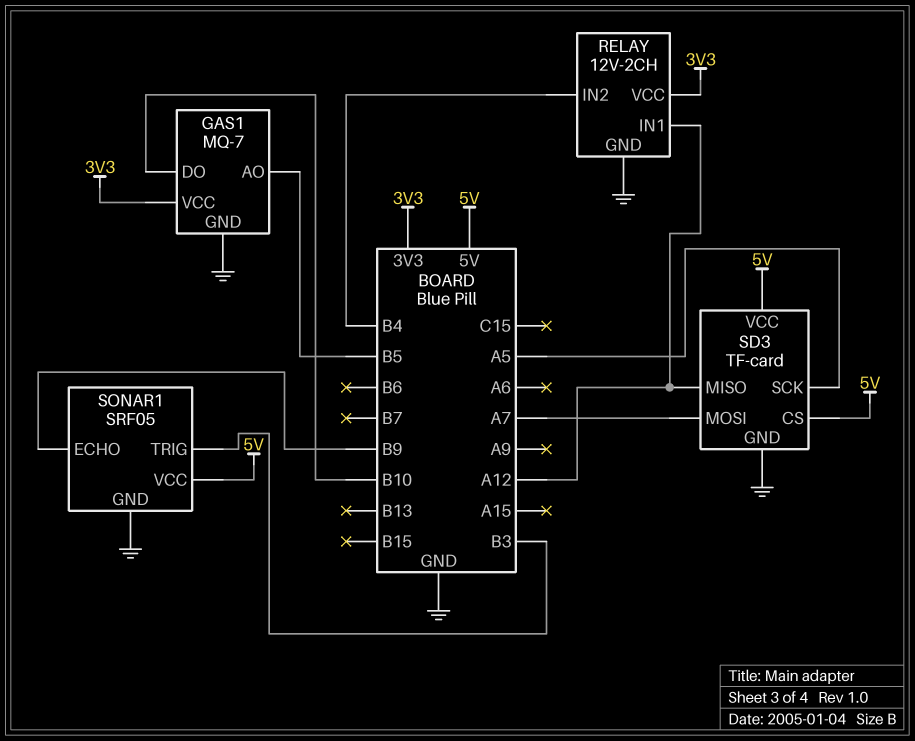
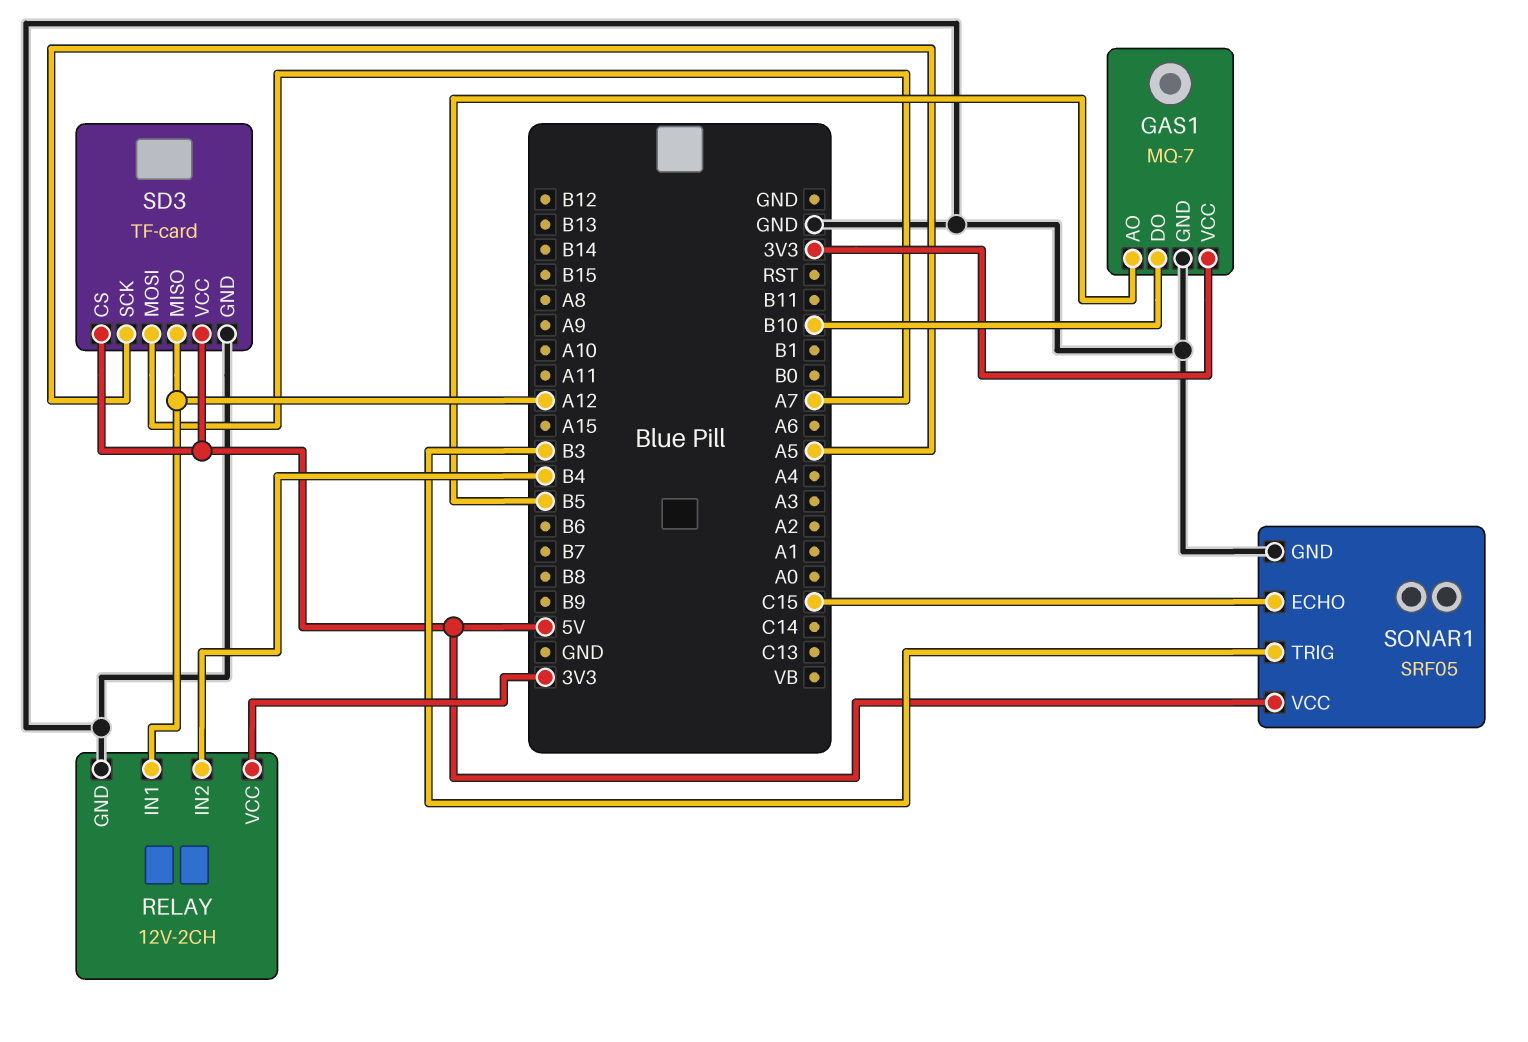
SONAR1 pin ECHO: B9 -> C15

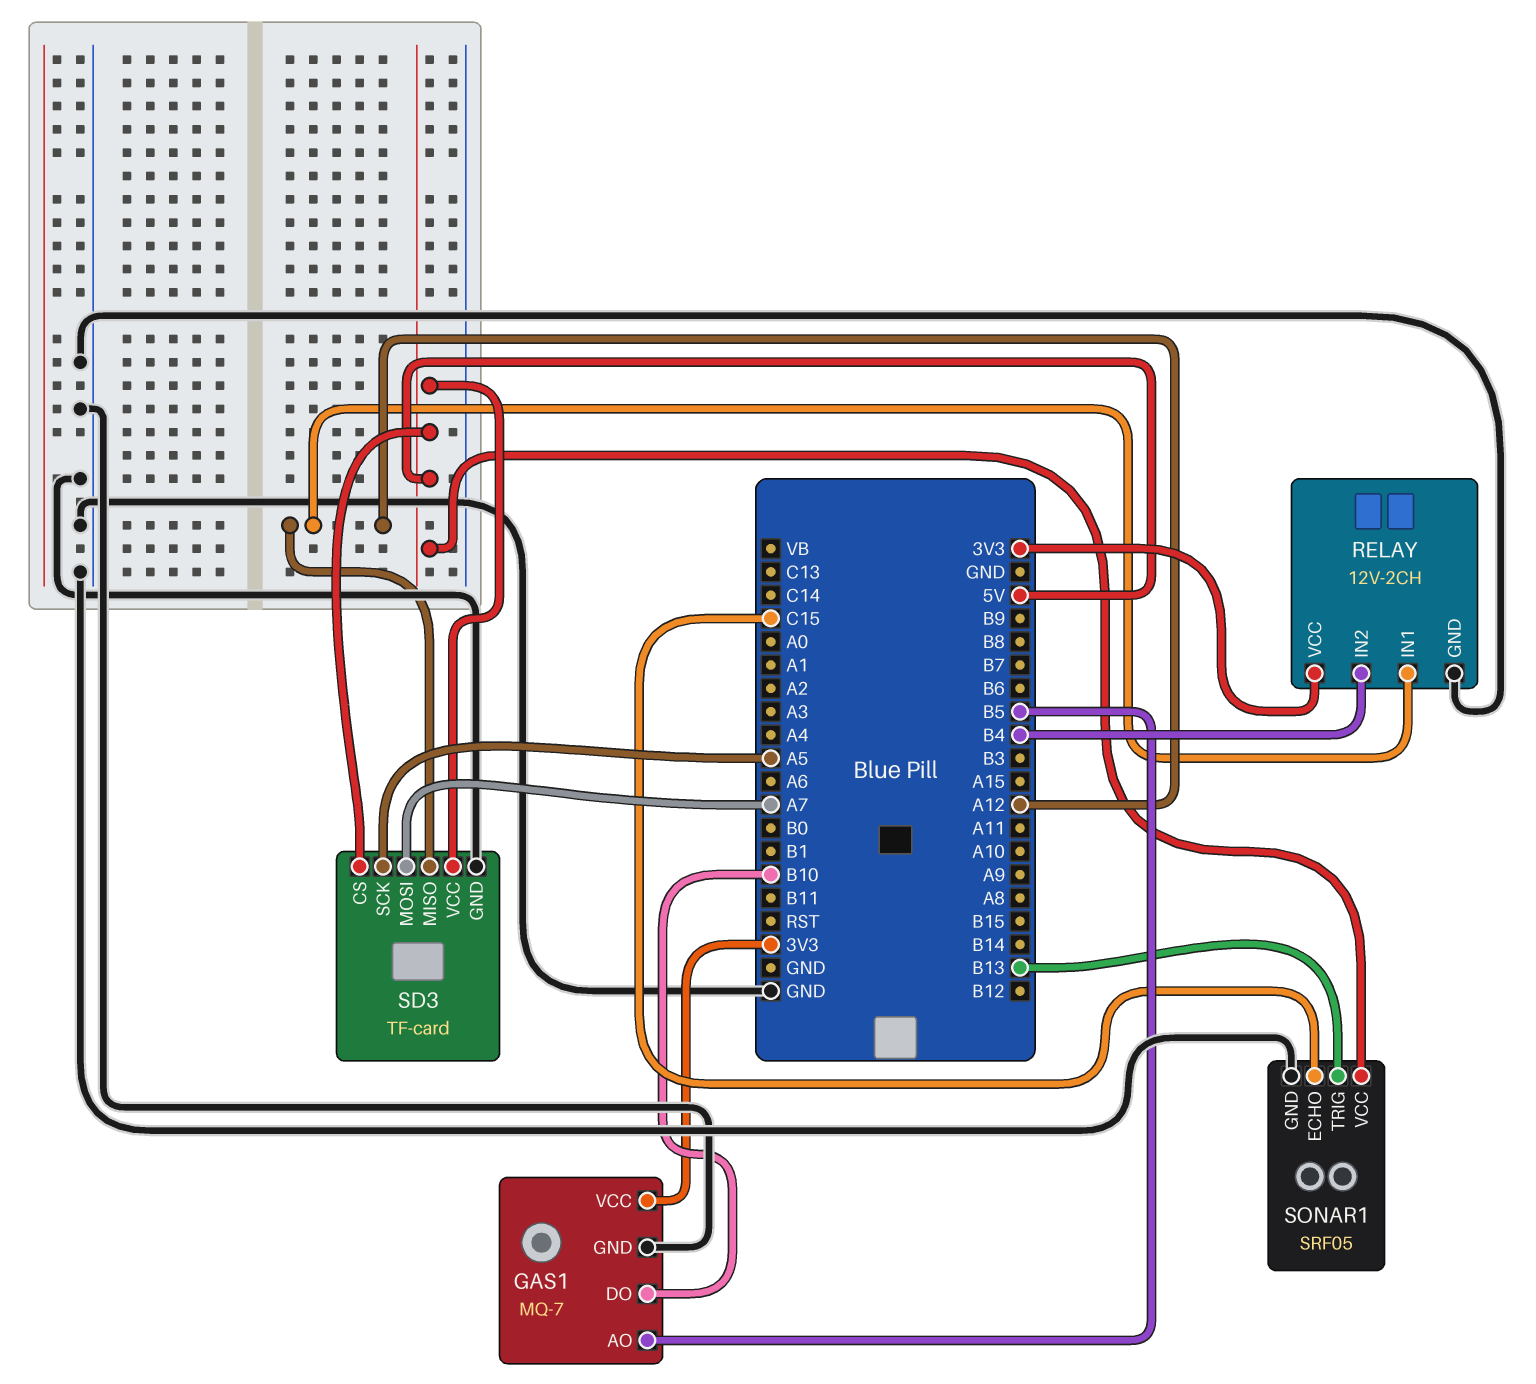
SONAR1 pin TRIG: B3 -> B13

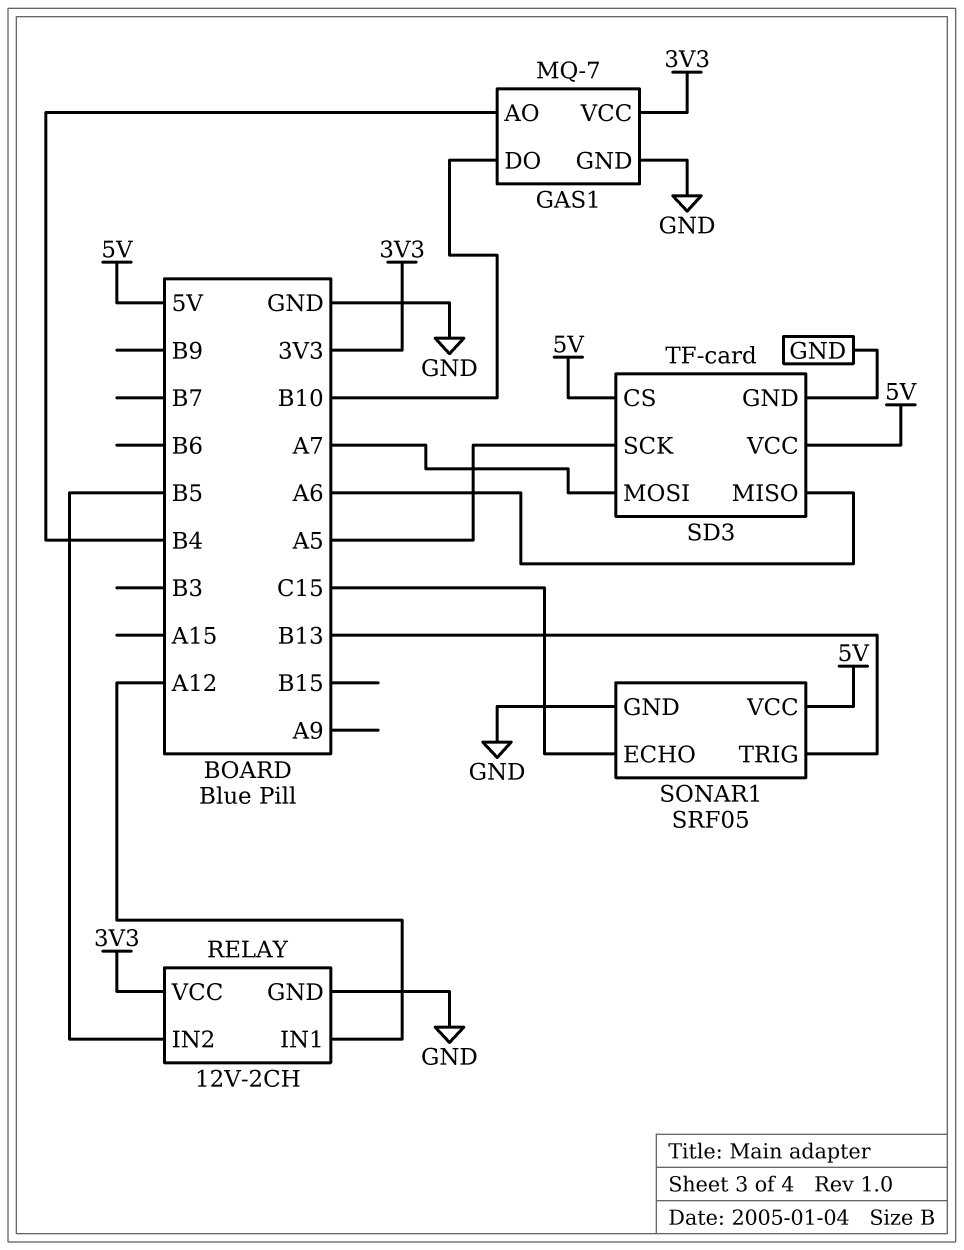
GAS1 pin AO: B5 -> B4
RELAY pin IN2: B4 -> B5
SD3 pin MISO: A12 -> A6

